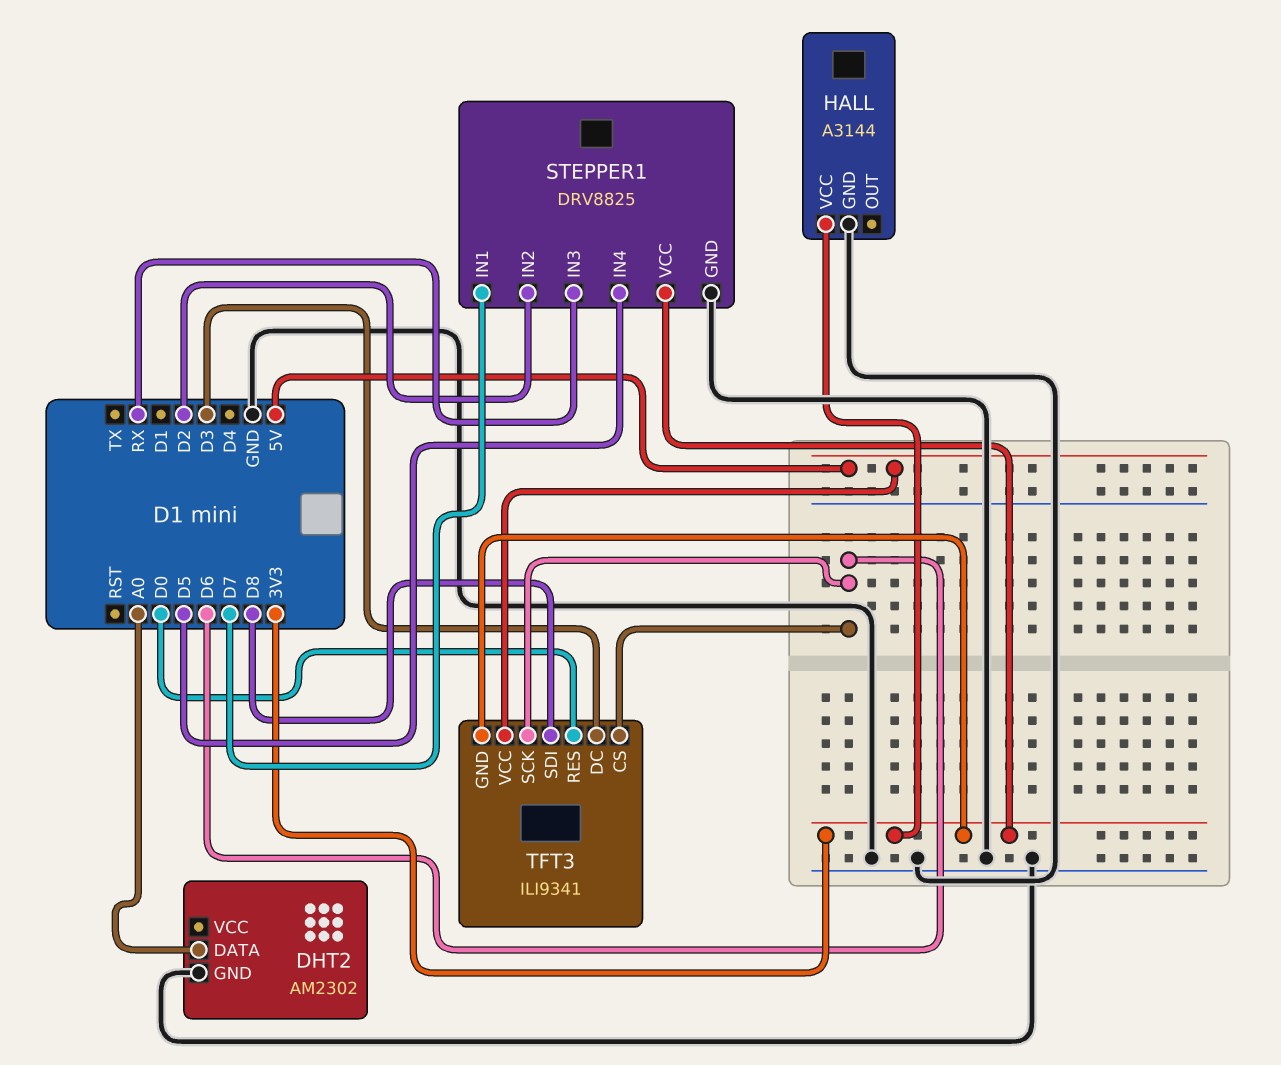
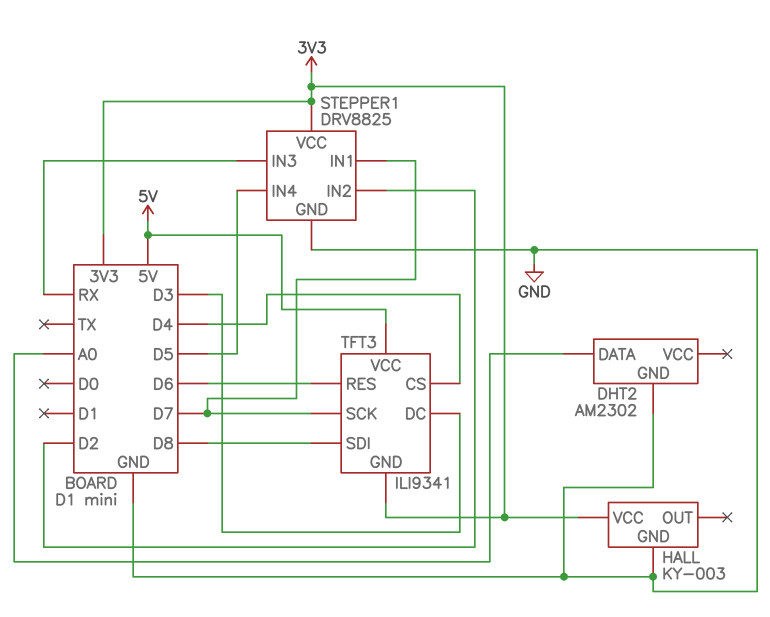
HALL: A3144 -> KY-003
TFT3 pin CS: D6 -> D4
TFT3 pin RES: D0 -> D6
TFT3 pin SCK: D6 -> D7

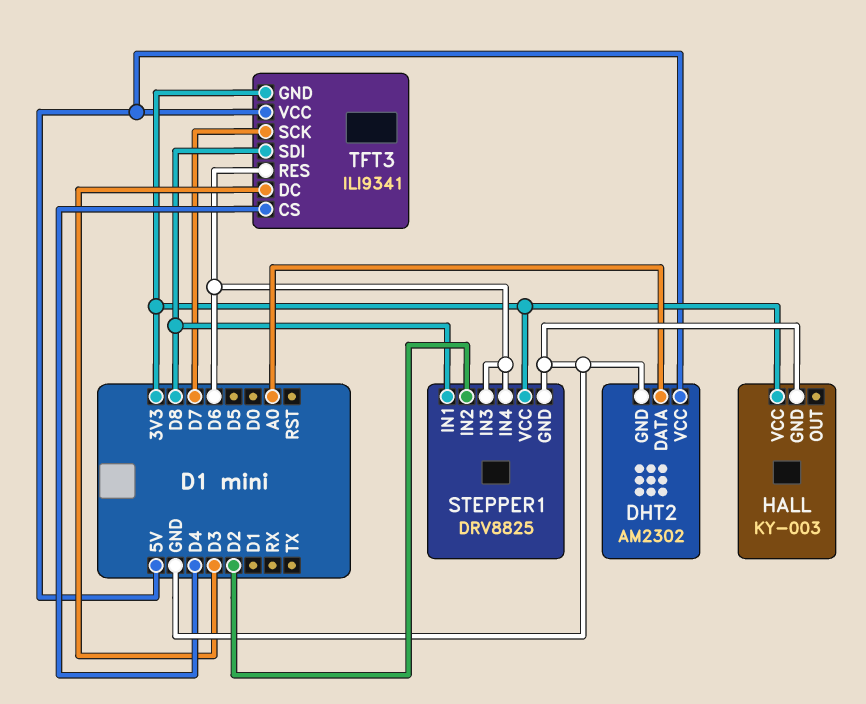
DHT2 pin VCC: none -> 5V
STEPPER1 pin IN1: D7 -> D8
STEPPER1 pin IN3: RX -> D6
STEPPER1 pin IN4: D5 -> D6

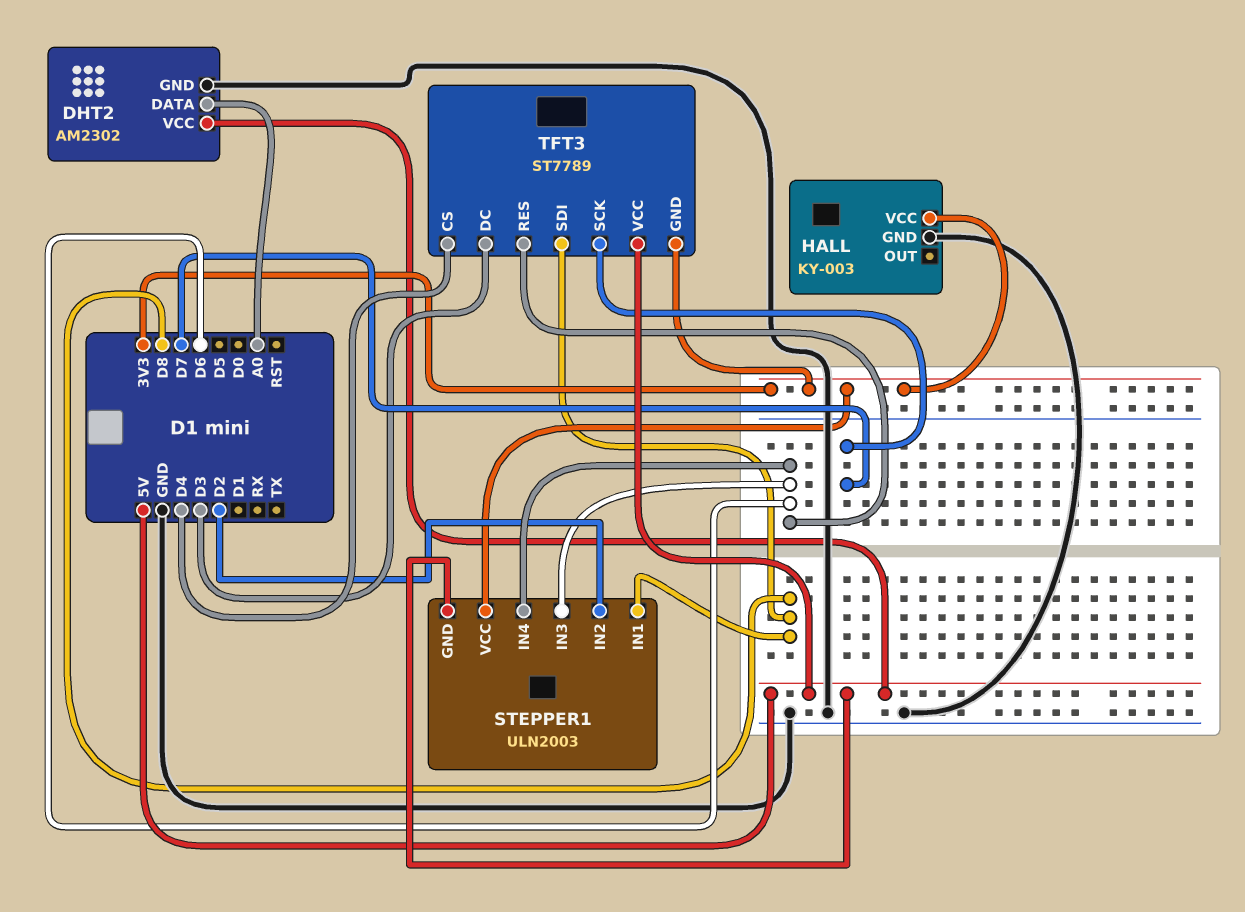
STEPPER1: DRV8825 -> ULN2003
STEPPER1 pin GND: GND -> 5V
TFT3: ILI9341 -> ST7789

